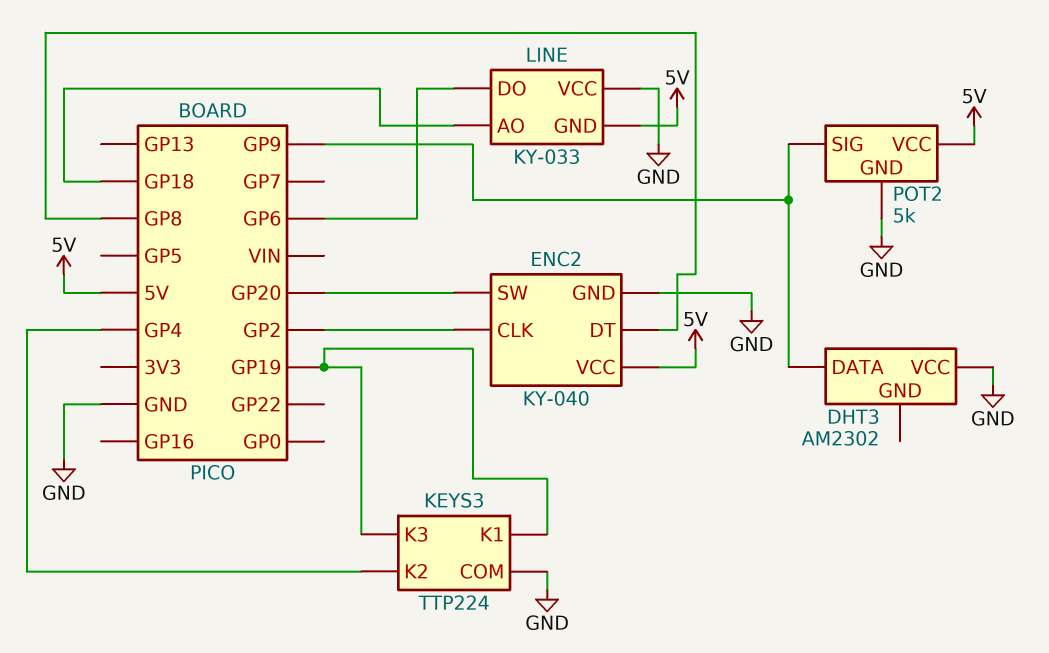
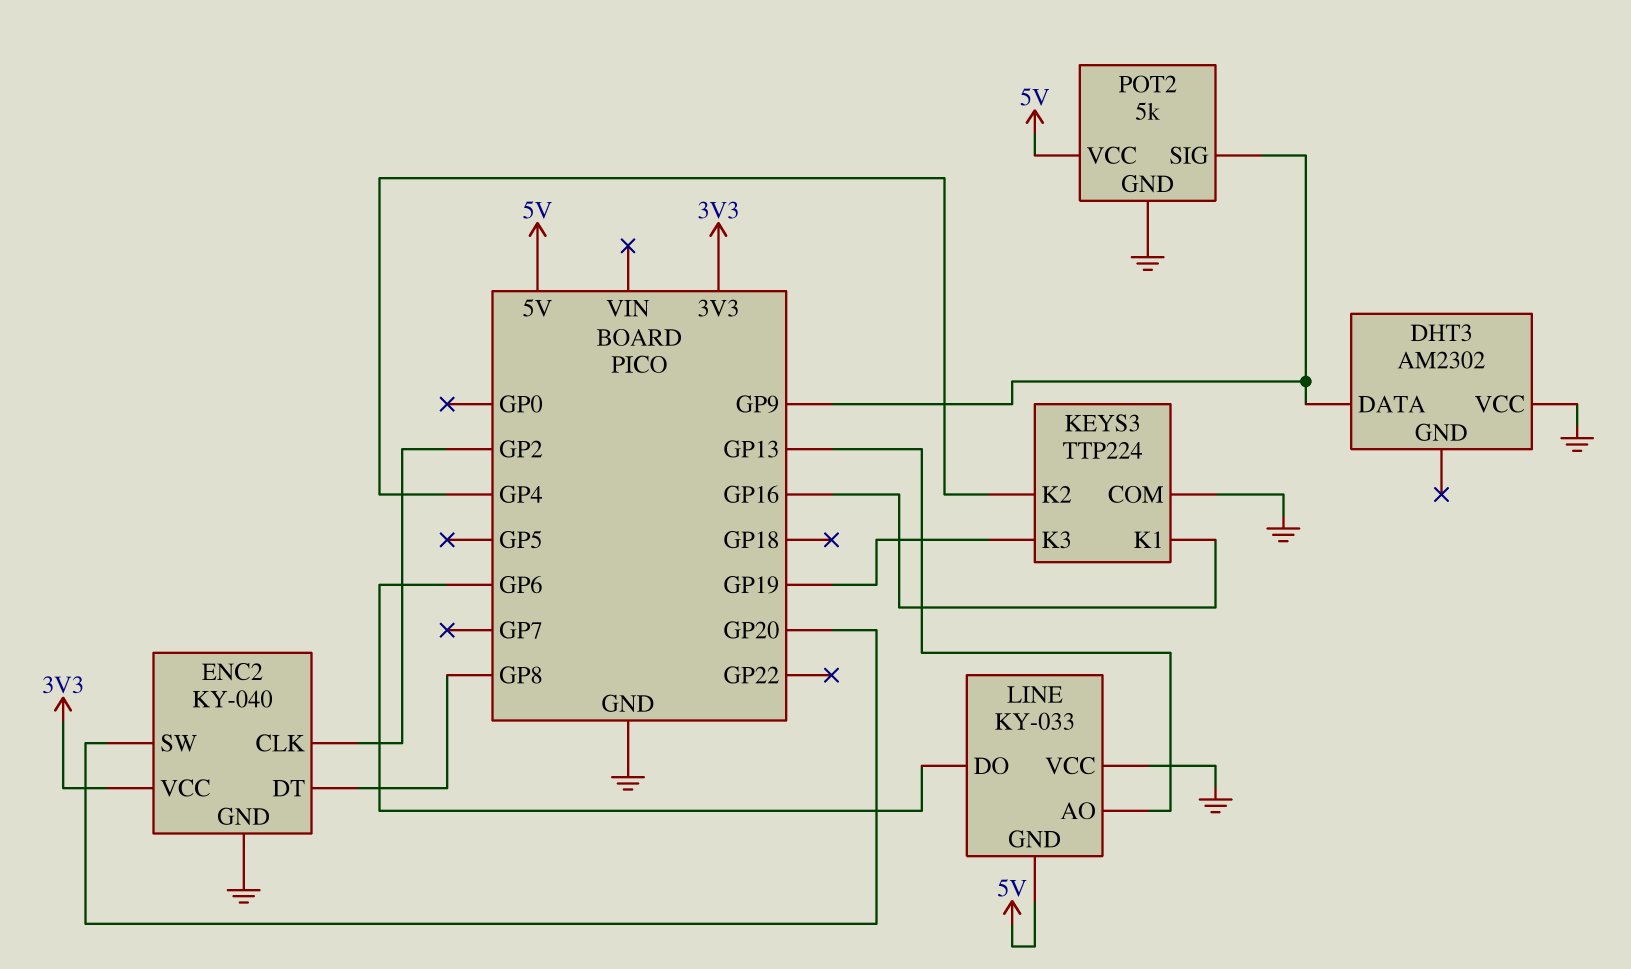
ENC2 pin VCC: 5V -> 3V3
KEYS3 pin K1: GP19 -> GP16
LINE pin AO: GP18 -> GP13

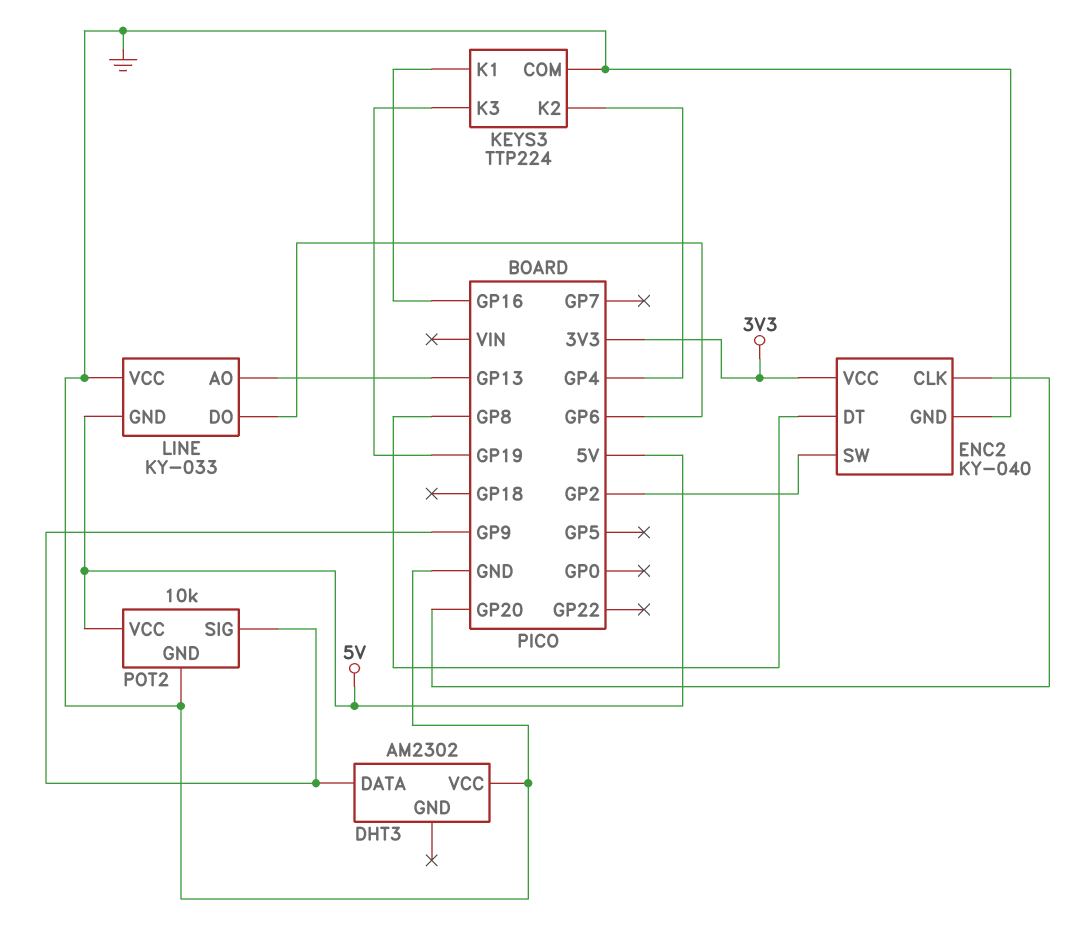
ENC2 pin CLK: GP2 -> GP20
ENC2 pin SW: GP20 -> GP2
POT2: 5k -> 10k

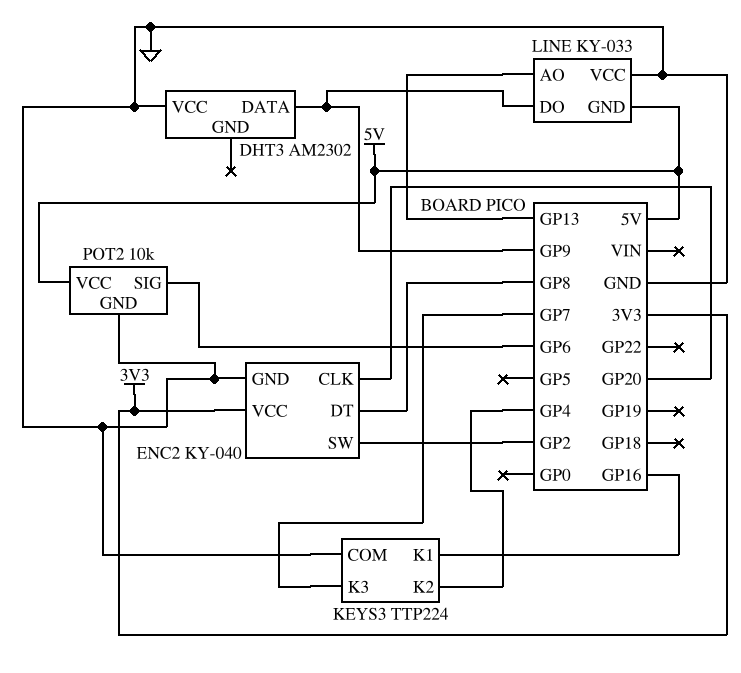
KEYS3 pin K3: GP19 -> GP7
LINE pin DO: GP6 -> GP9
POT2 pin SIG: GP9 -> GP6

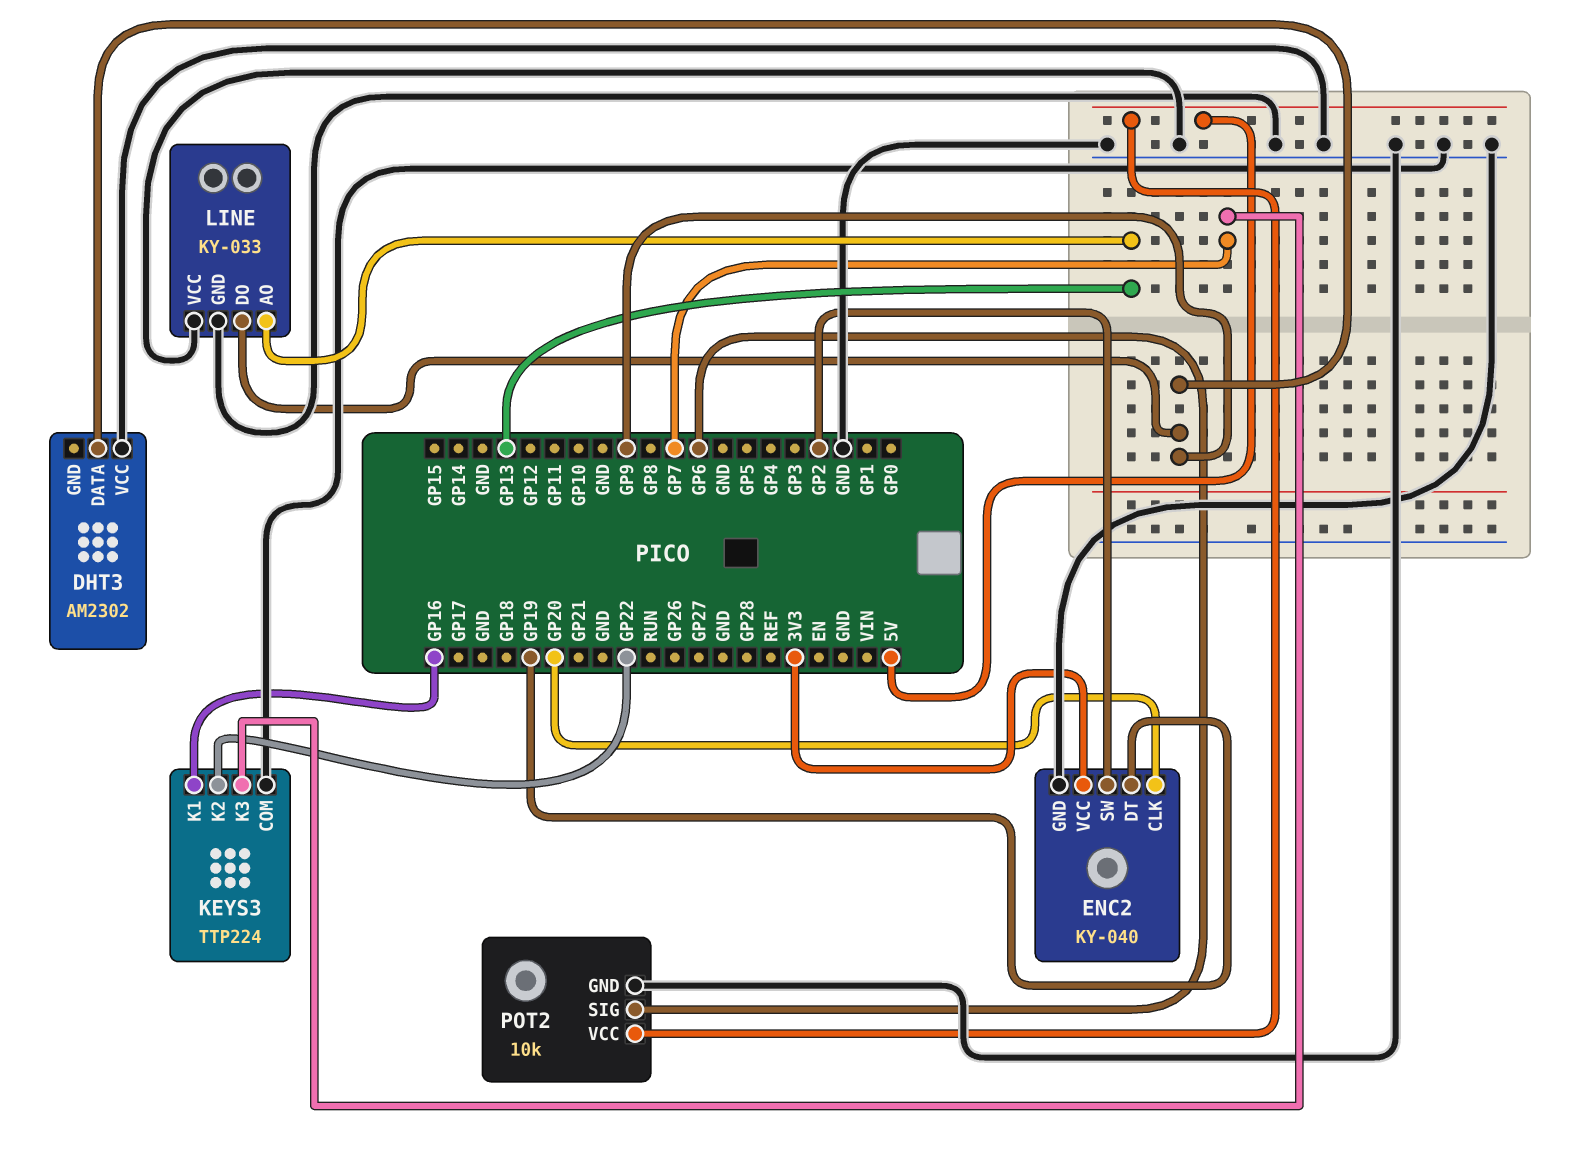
ENC2 pin DT: GP8 -> GP19
KEYS3 pin K2: GP4 -> GP22
LINE pin GND: 5V -> GND

